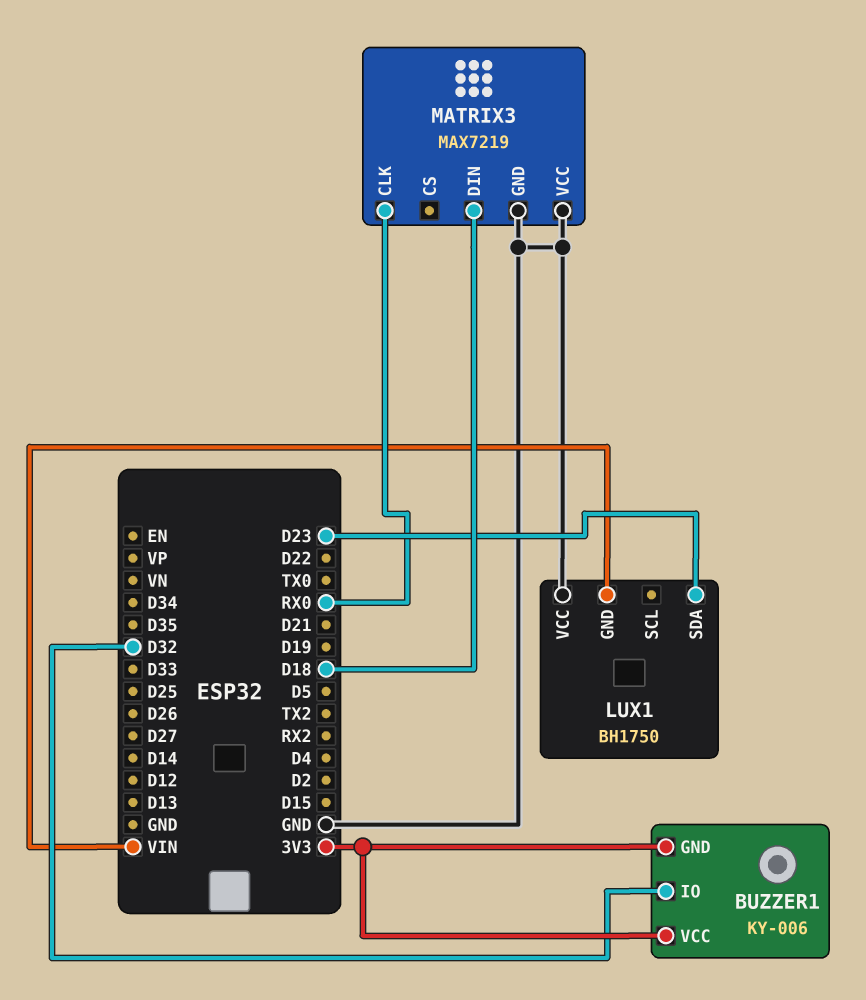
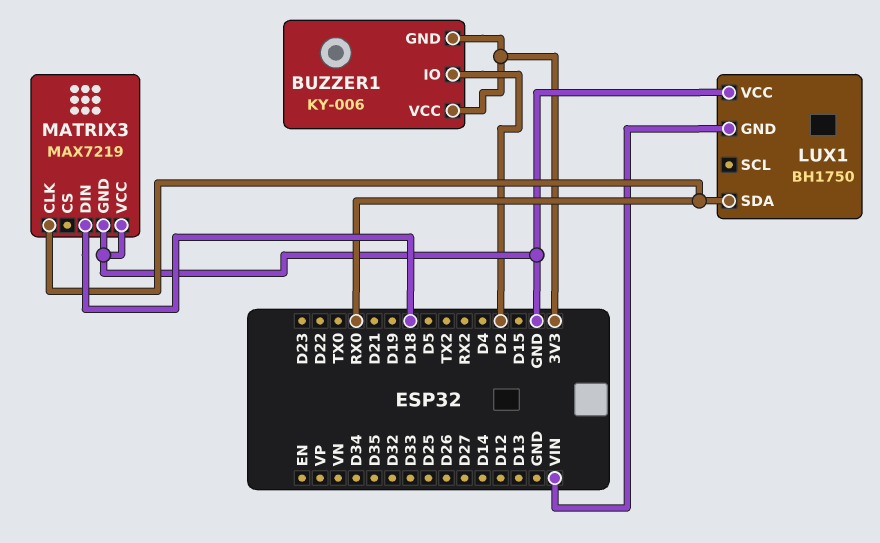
BUZZER1 pin IO: D32 -> D2
LUX1 pin SDA: D23 -> RX0

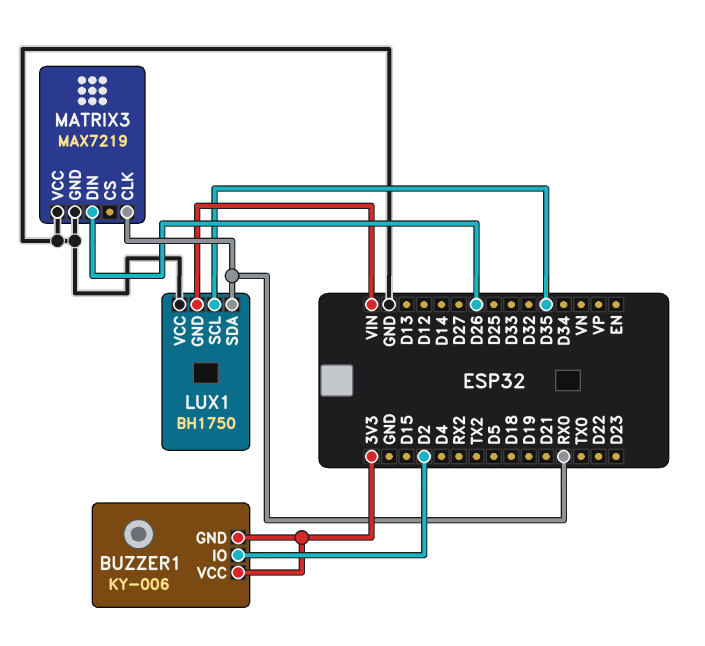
LUX1 pin SCL: none -> D35
MATRIX3 pin DIN: D18 -> D26

